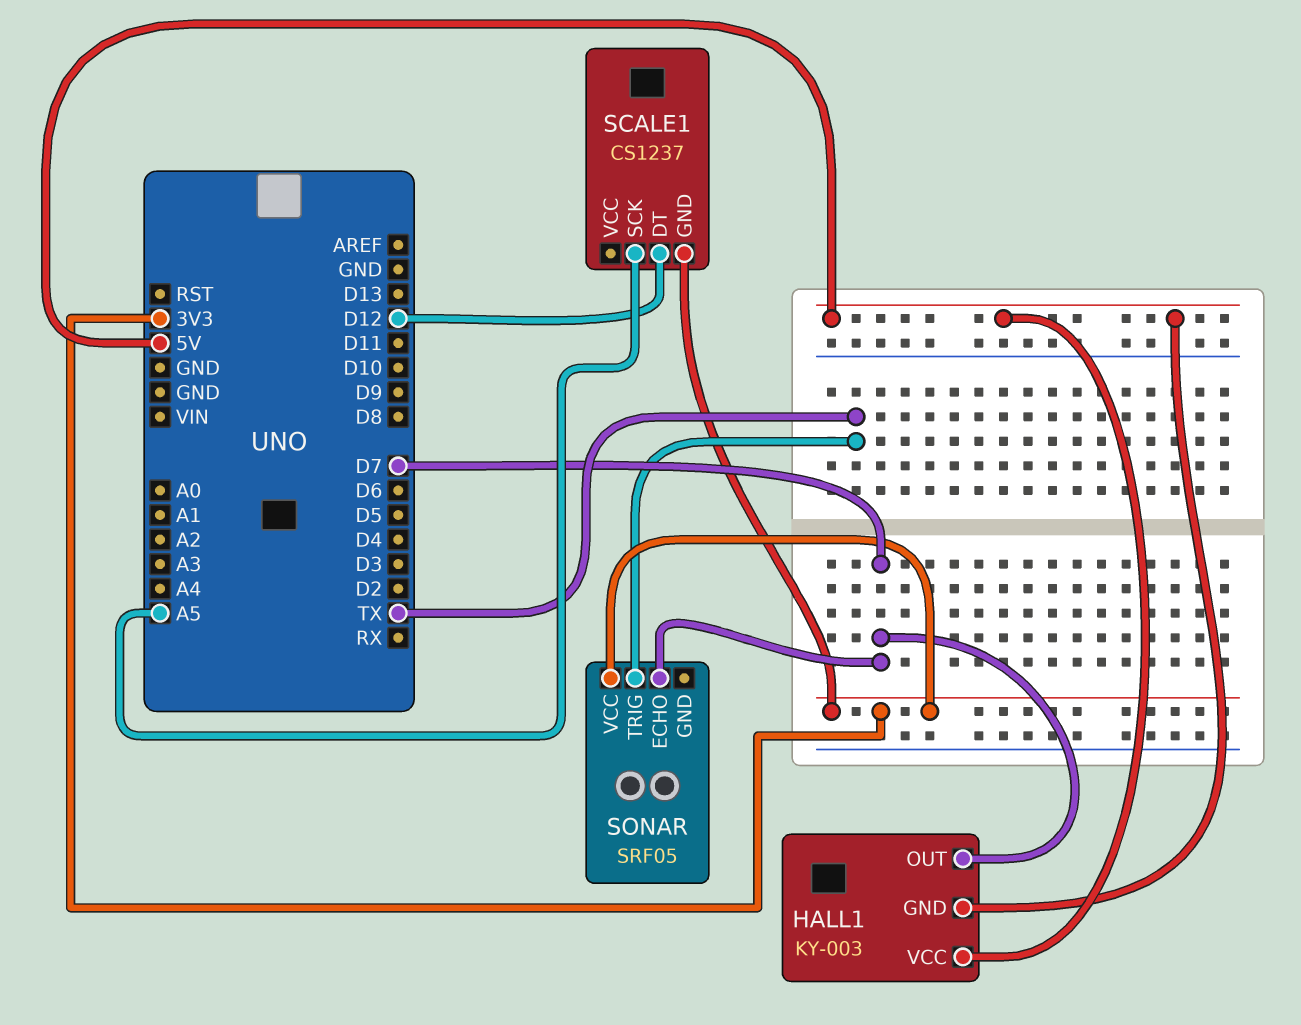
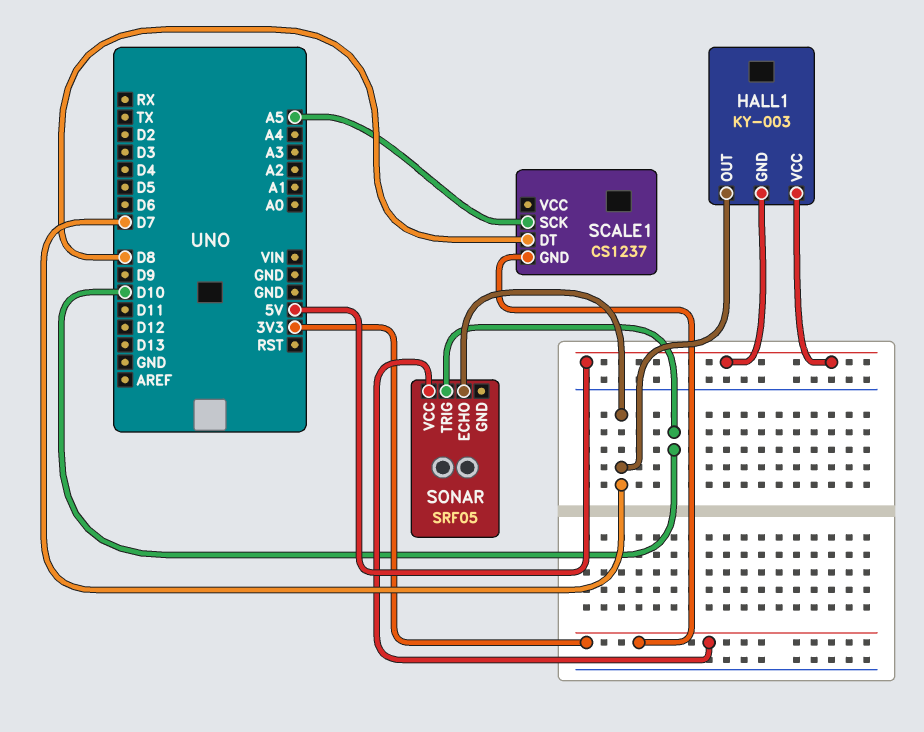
SCALE1 pin DT: D12 -> D8
SONAR pin TRIG: TX -> D10

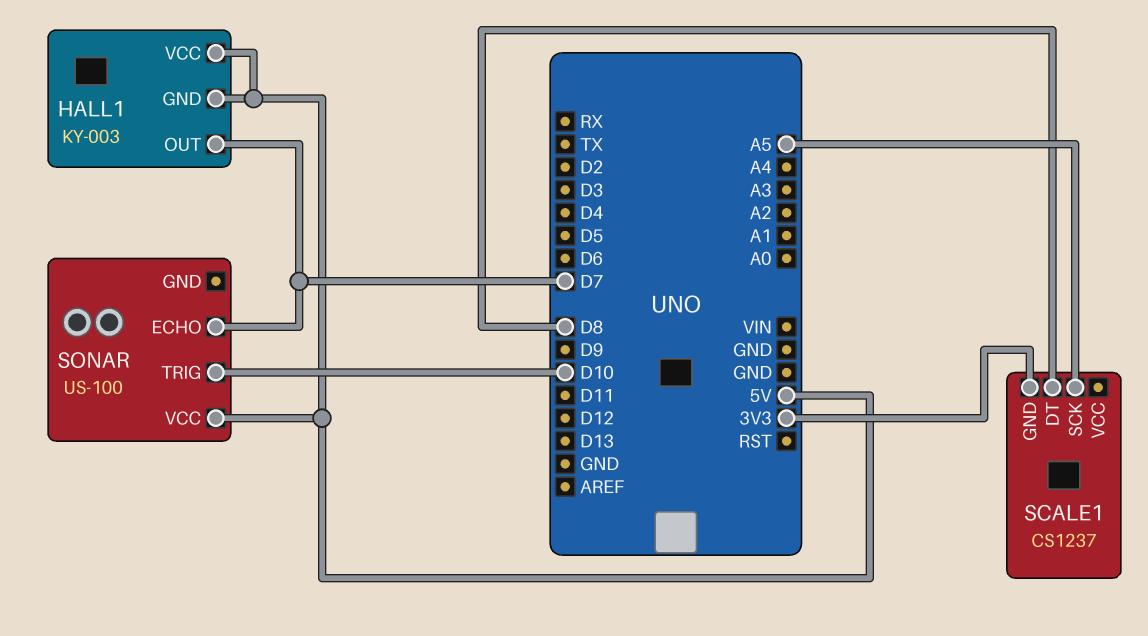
SONAR: SRF05 -> US-100
SONAR pin VCC: 3V3 -> 5V

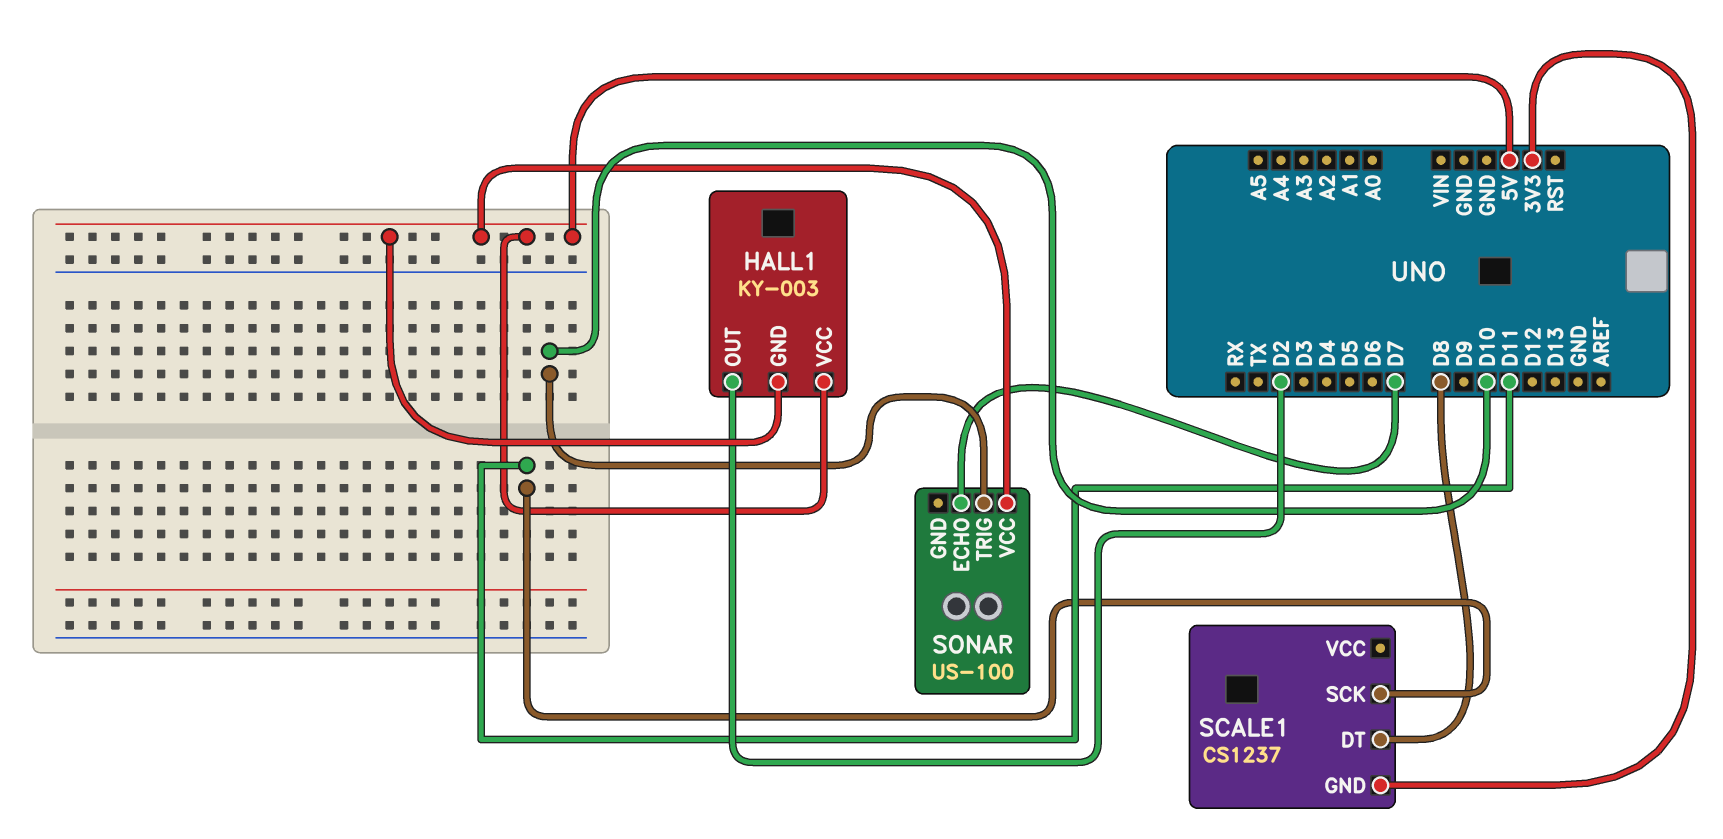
HALL1 pin OUT: D7 -> D2
SCALE1 pin SCK: A5 -> D11

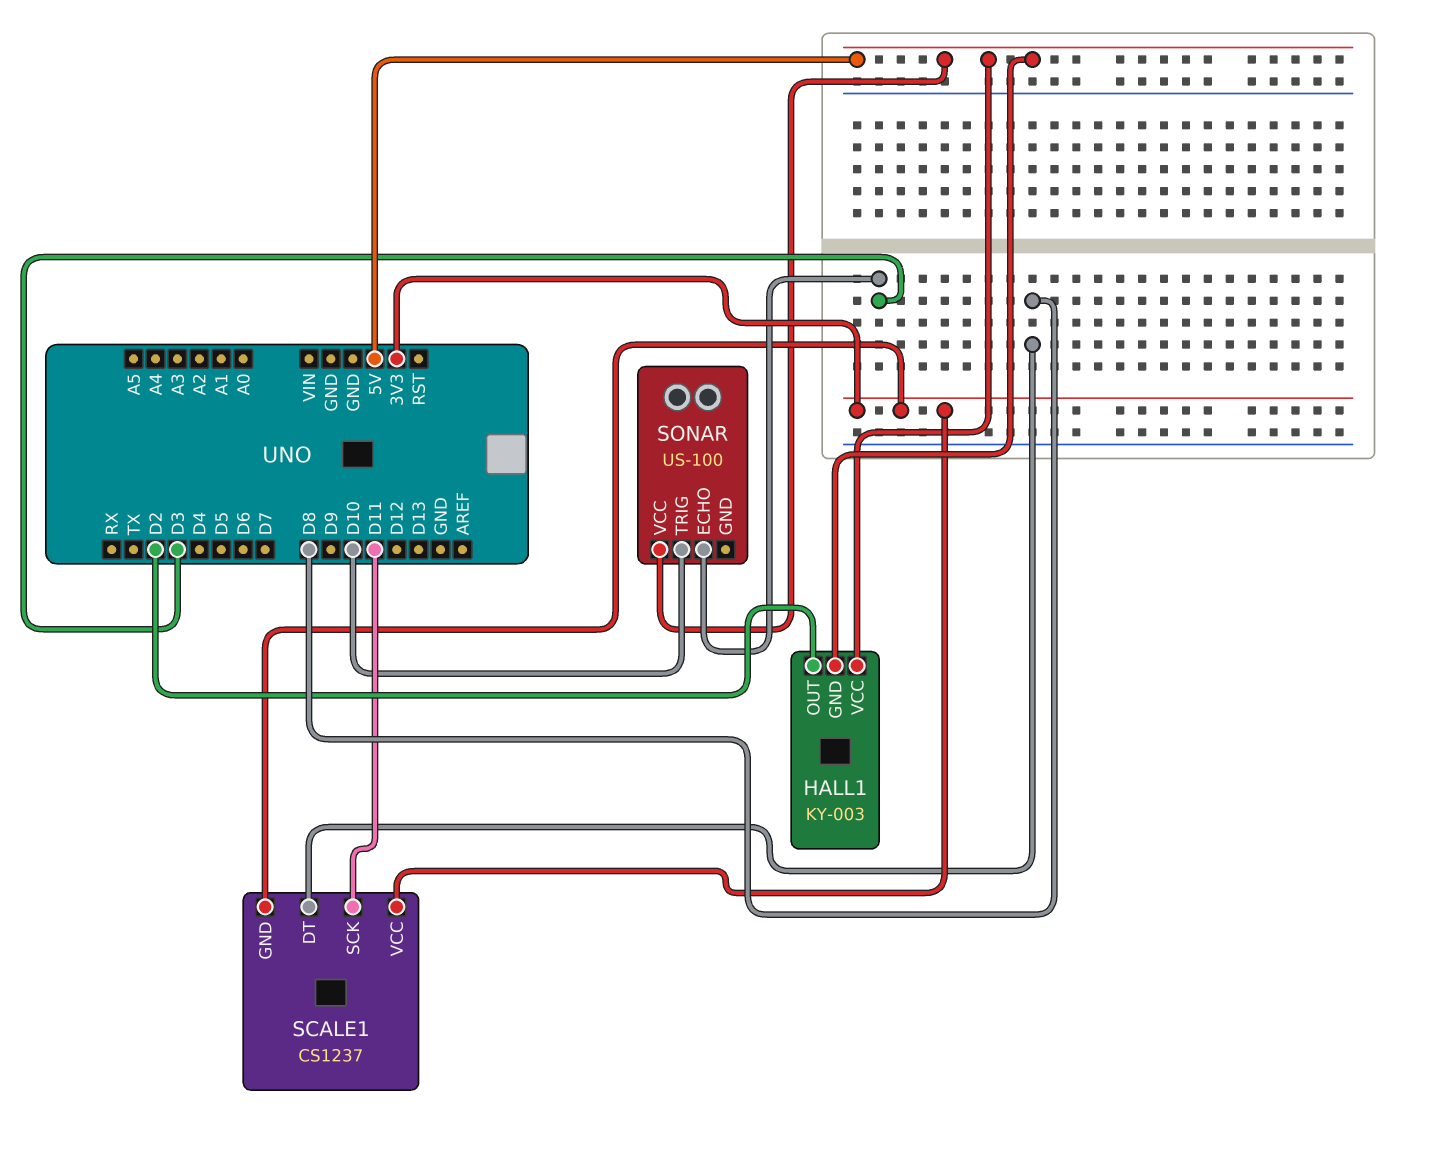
SCALE1 pin VCC: none -> 3V3
SONAR pin ECHO: D7 -> D3

